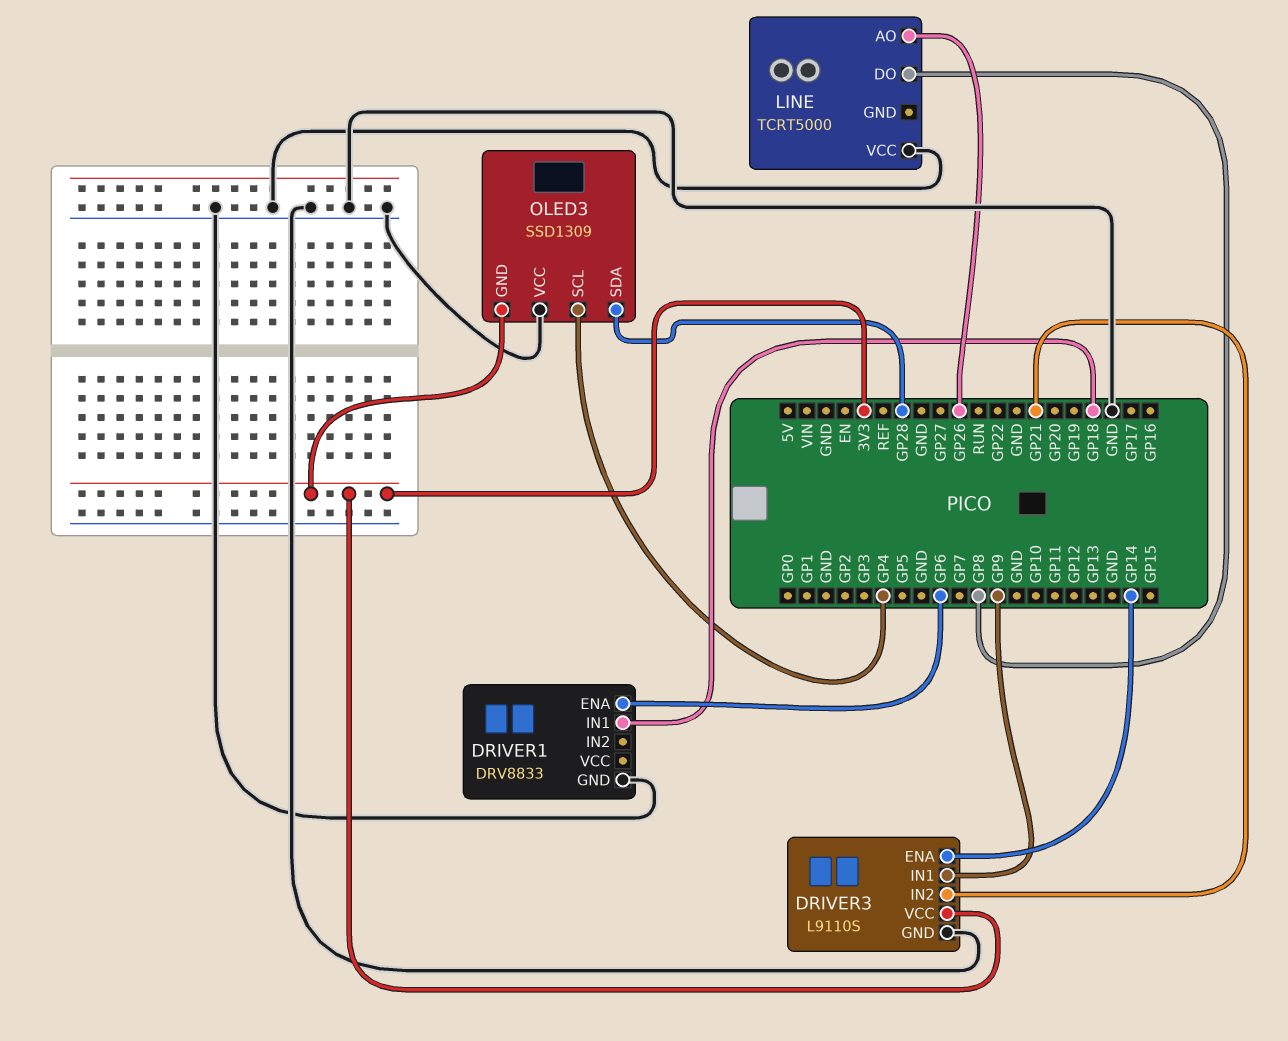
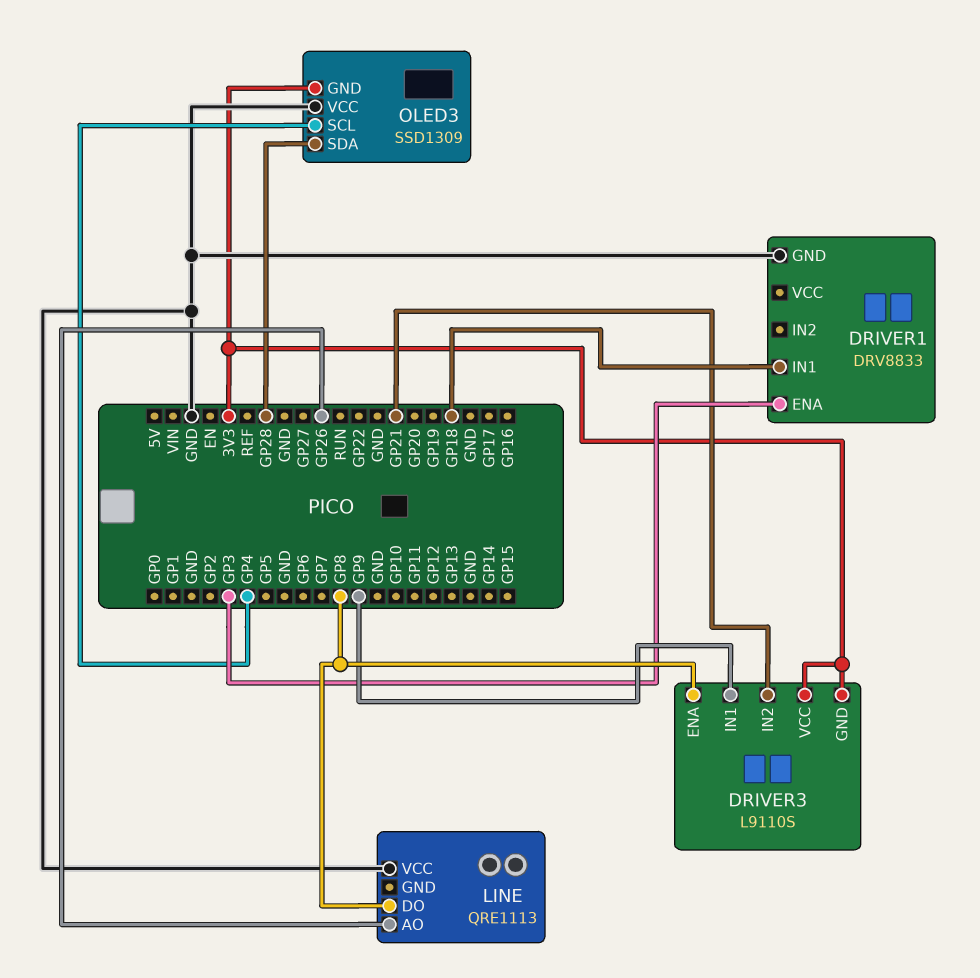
DRIVER1 pin ENA: GP6 -> GP3
DRIVER3 pin ENA: GP14 -> GP8
DRIVER3 pin GND: GND -> 3V3
LINE: TCRT5000 -> QRE1113

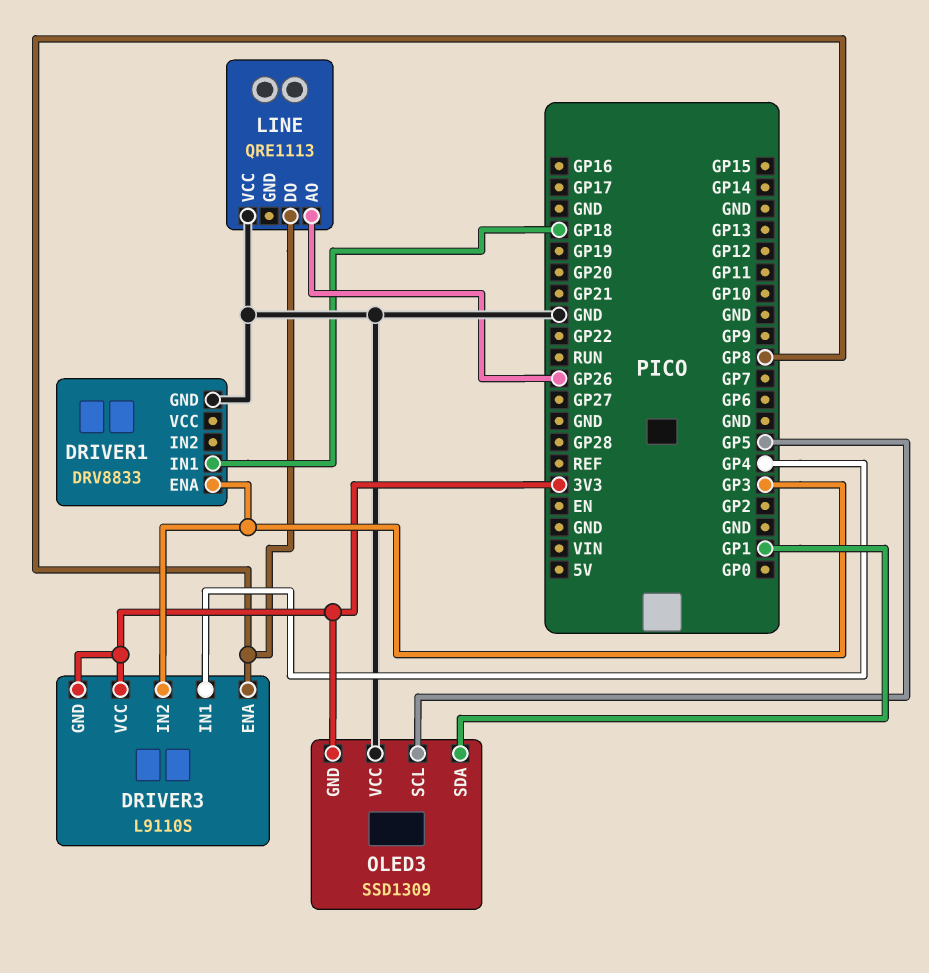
DRIVER3 pin IN1: GP9 -> GP4
DRIVER3 pin IN2: GP21 -> GP3
OLED3 pin SCL: GP4 -> GP5
OLED3 pin SDA: GP28 -> GP1

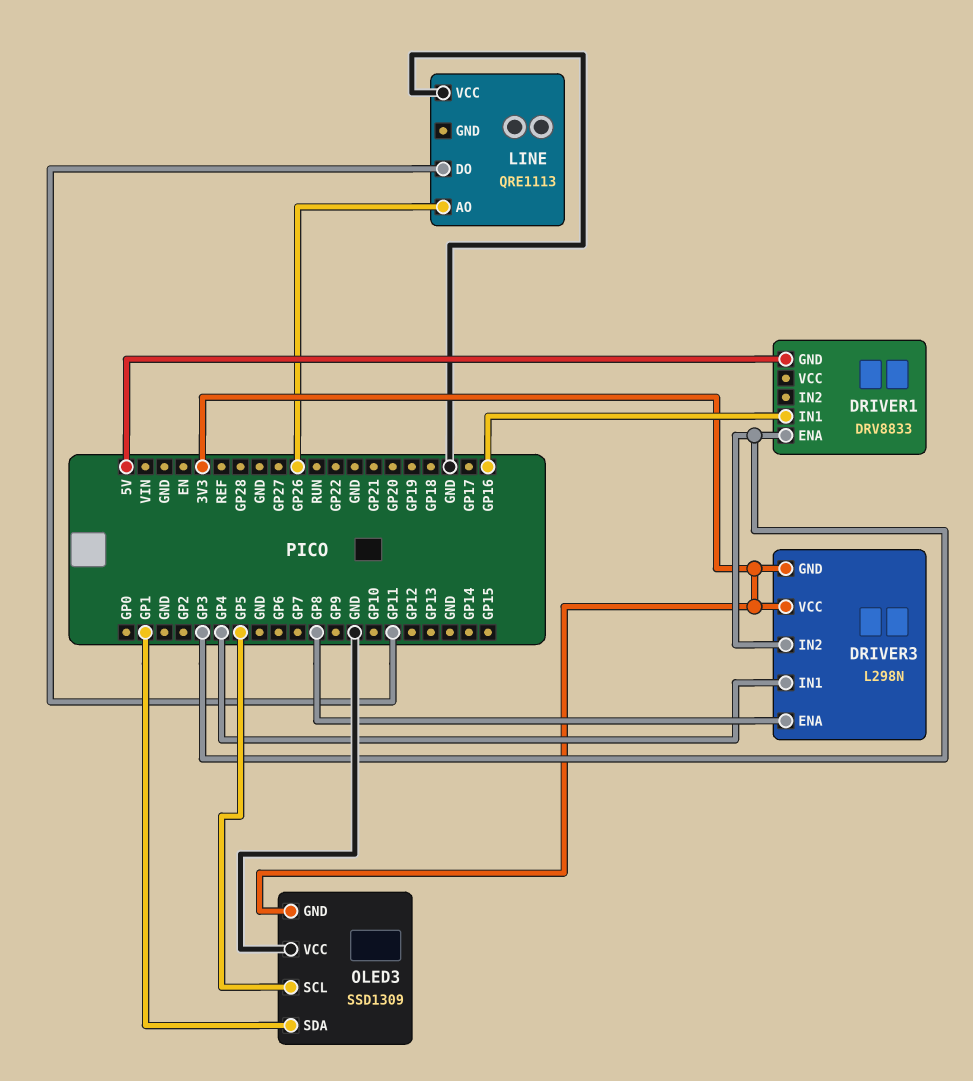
DRIVER1 pin GND: GND -> 5V
DRIVER1 pin IN1: GP18 -> GP16
DRIVER3: L9110S -> L298N
LINE pin DO: GP8 -> GP11

